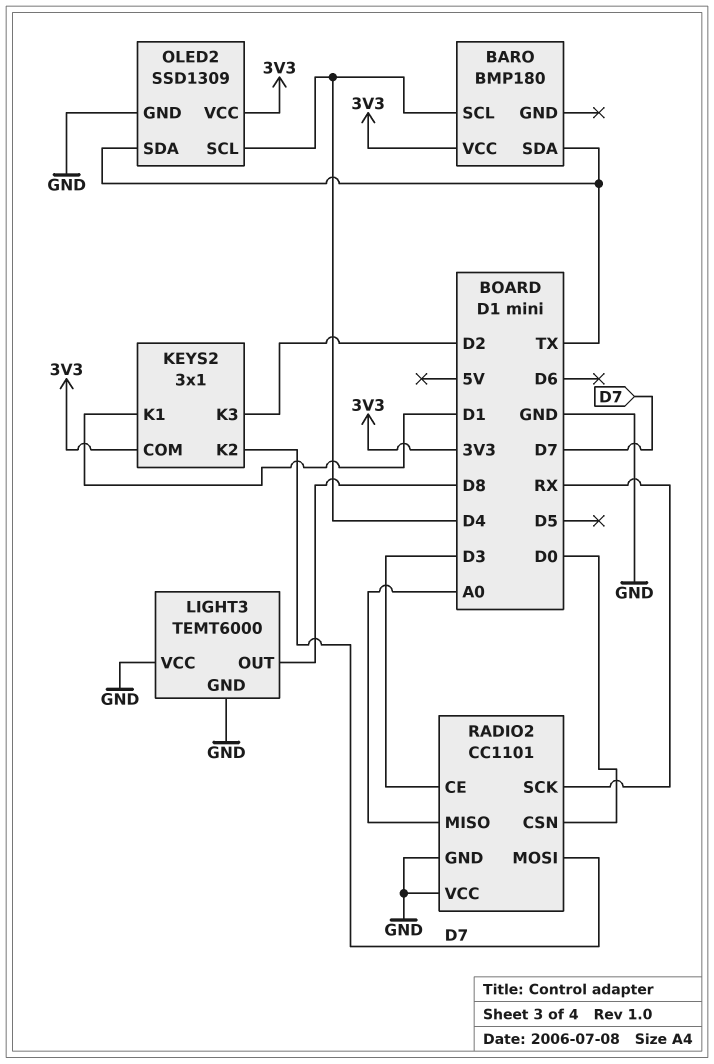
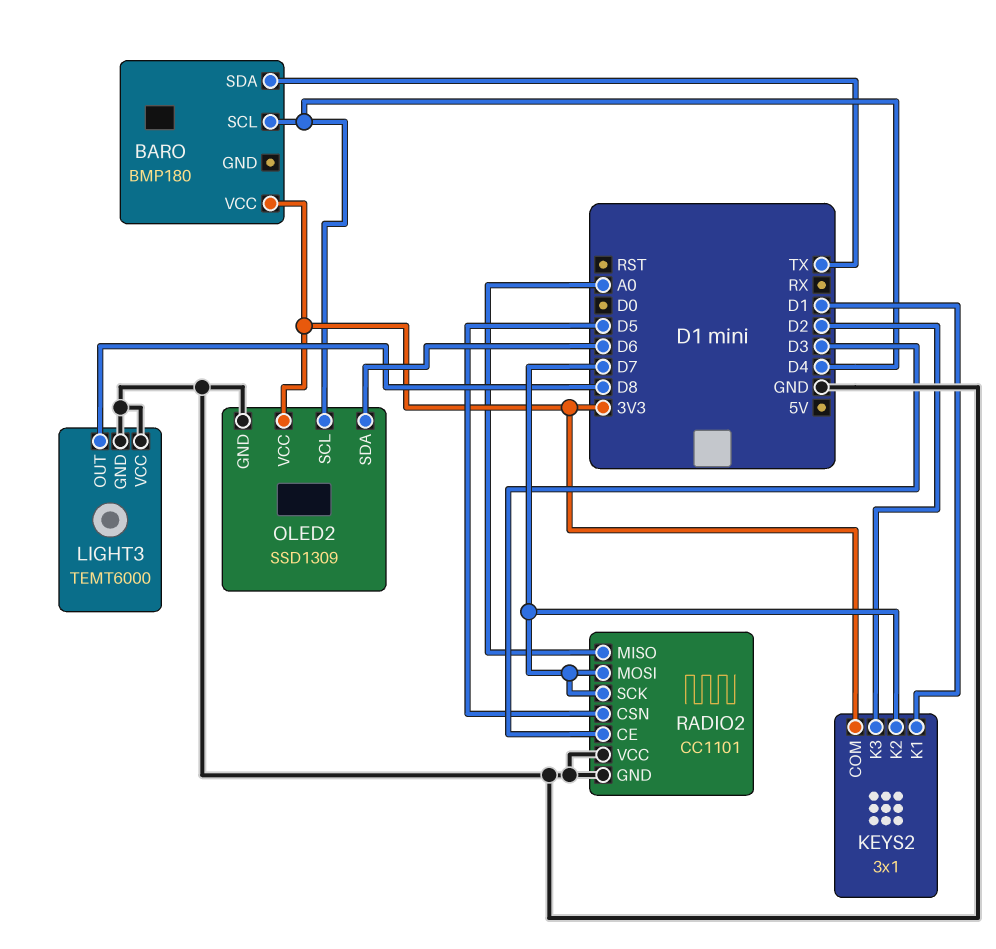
OLED2 pin SDA: TX -> D6
RADIO2 pin CSN: D0 -> D5
RADIO2 pin SCK: RX -> D7

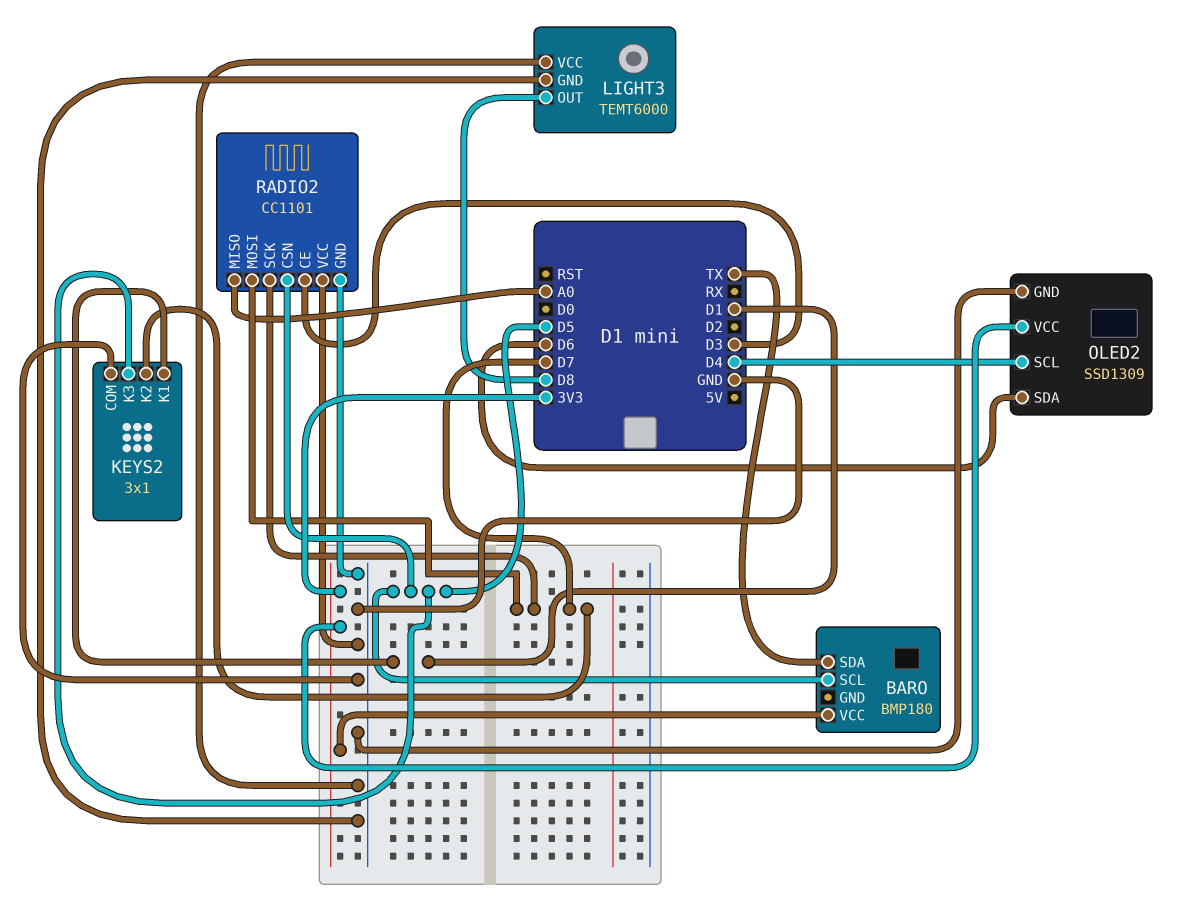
BARO pin SCL: D4 -> D5
KEYS2 pin COM: 3V3 -> GND
KEYS2 pin K3: D2 -> D5

